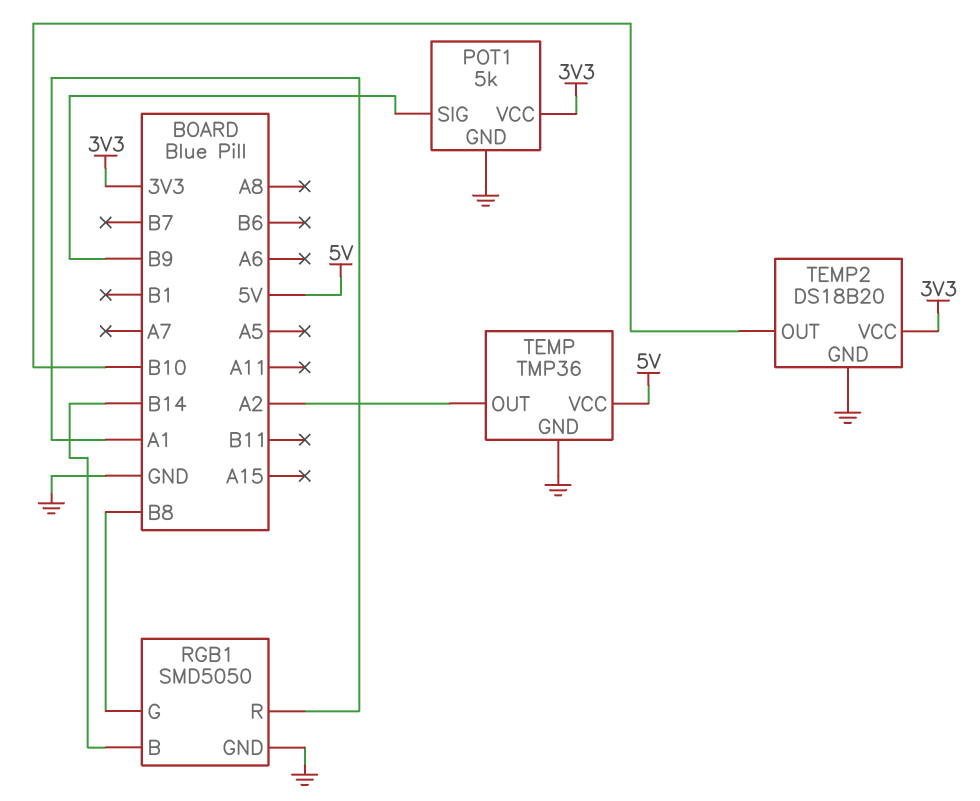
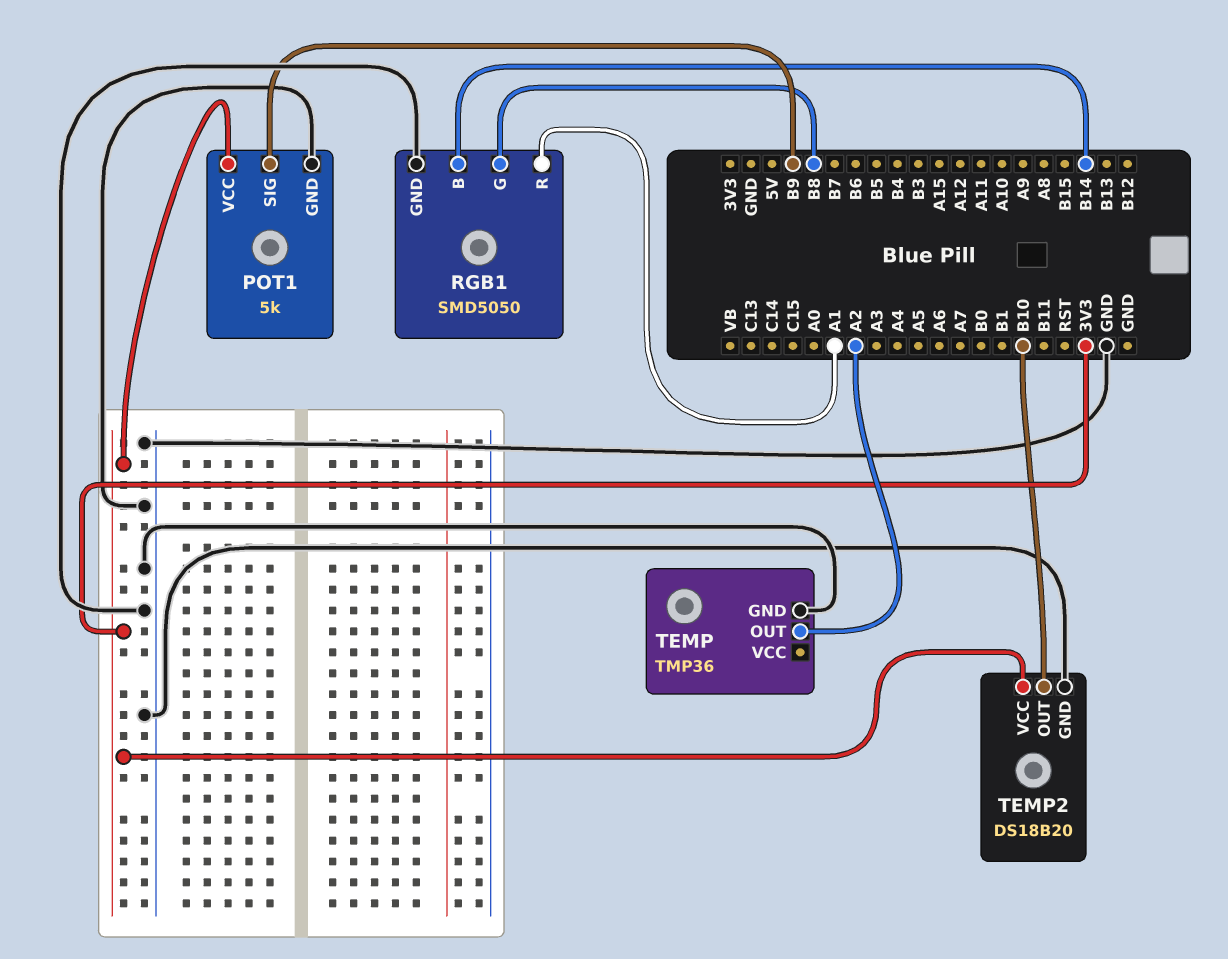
TEMP pin VCC: 5V -> none

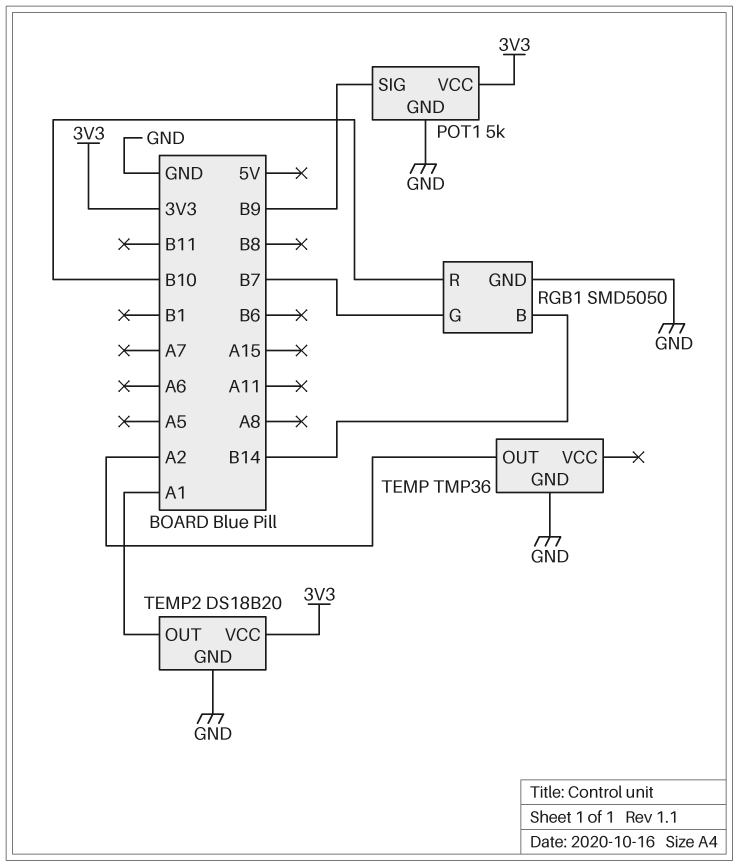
RGB1 pin G: B8 -> B7
RGB1 pin R: A1 -> B10
TEMP2 pin OUT: B10 -> A1

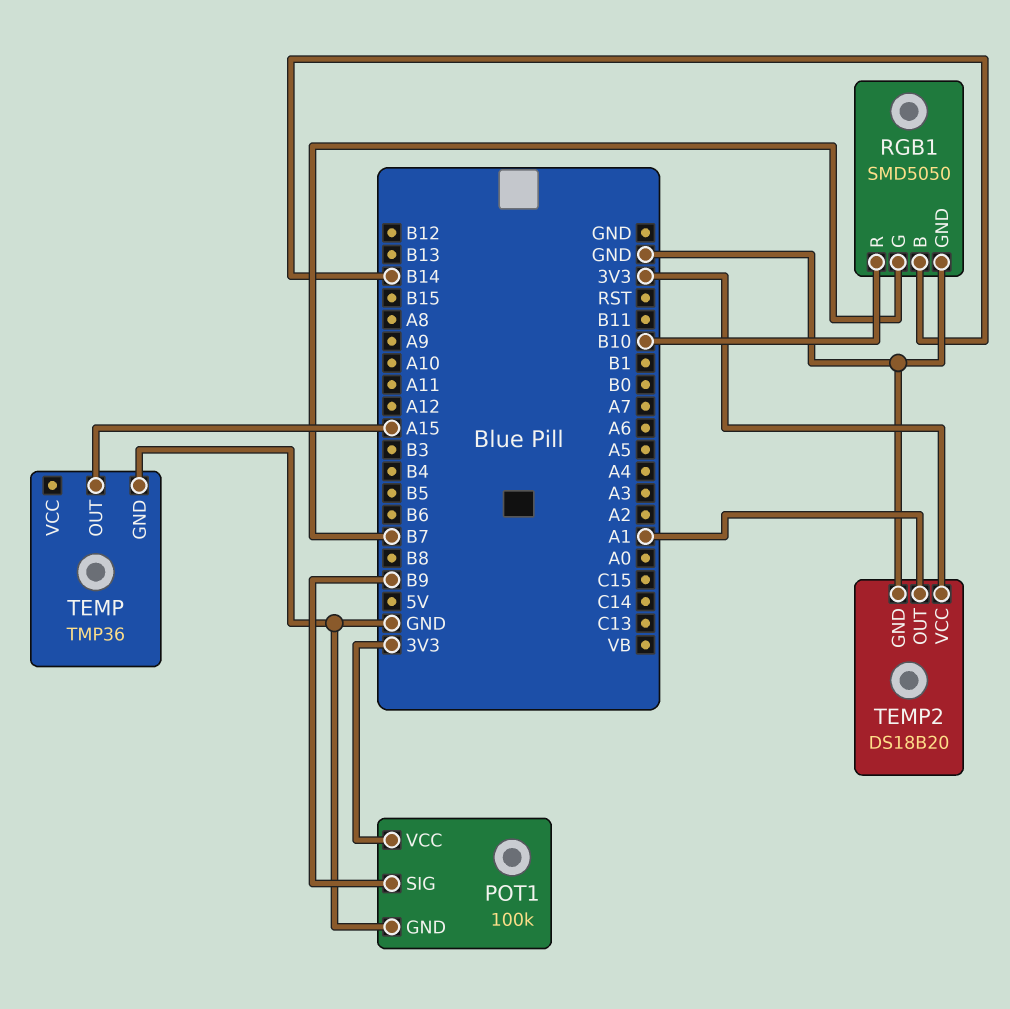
POT1: 5k -> 100k
TEMP pin OUT: A2 -> A15

